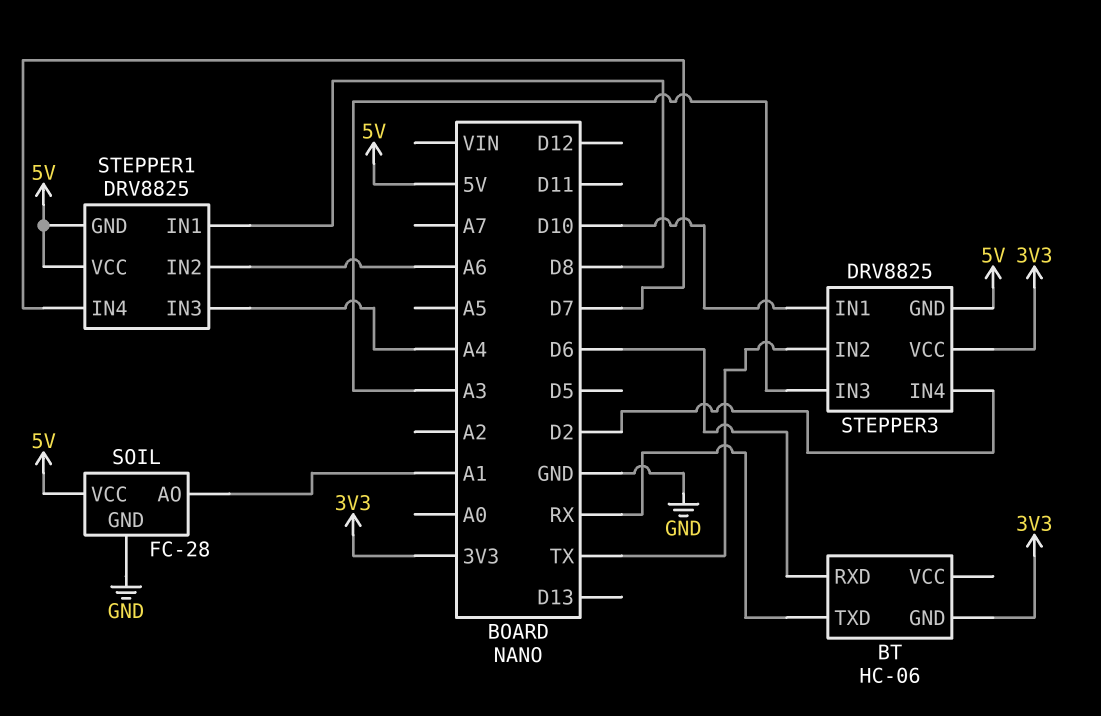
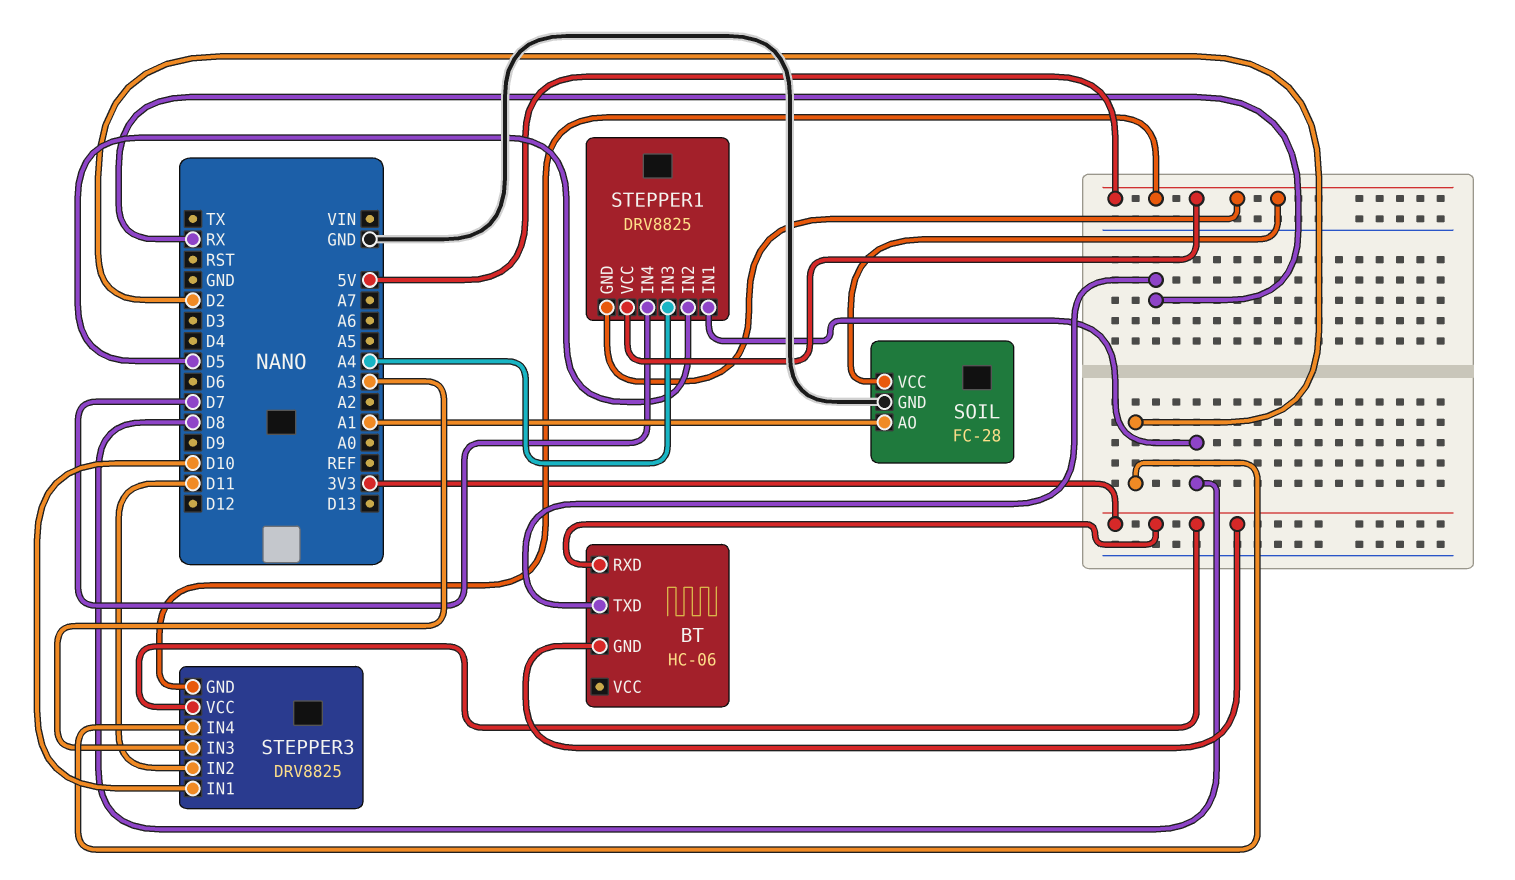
BT pin RXD: D6 -> 3V3
STEPPER1 pin IN2: A6 -> D5
STEPPER3 pin IN2: TX -> D11

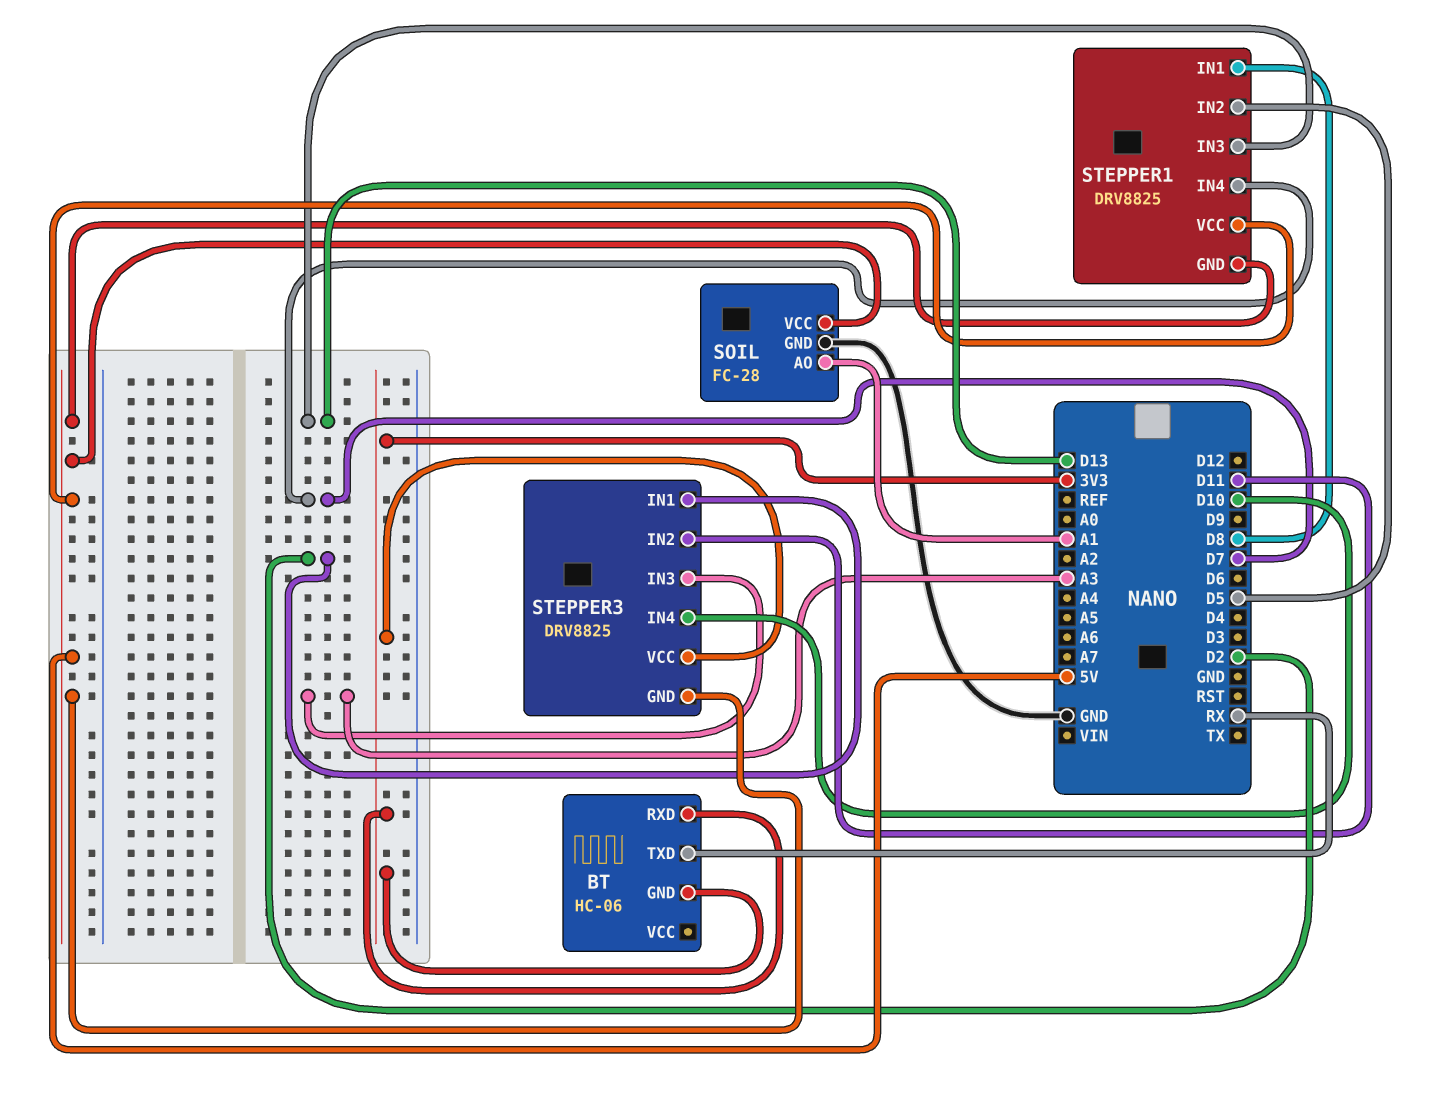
STEPPER1 pin IN3: A4 -> D13
STEPPER3 pin IN1: D10 -> D2
STEPPER3 pin IN4: D2 -> D10

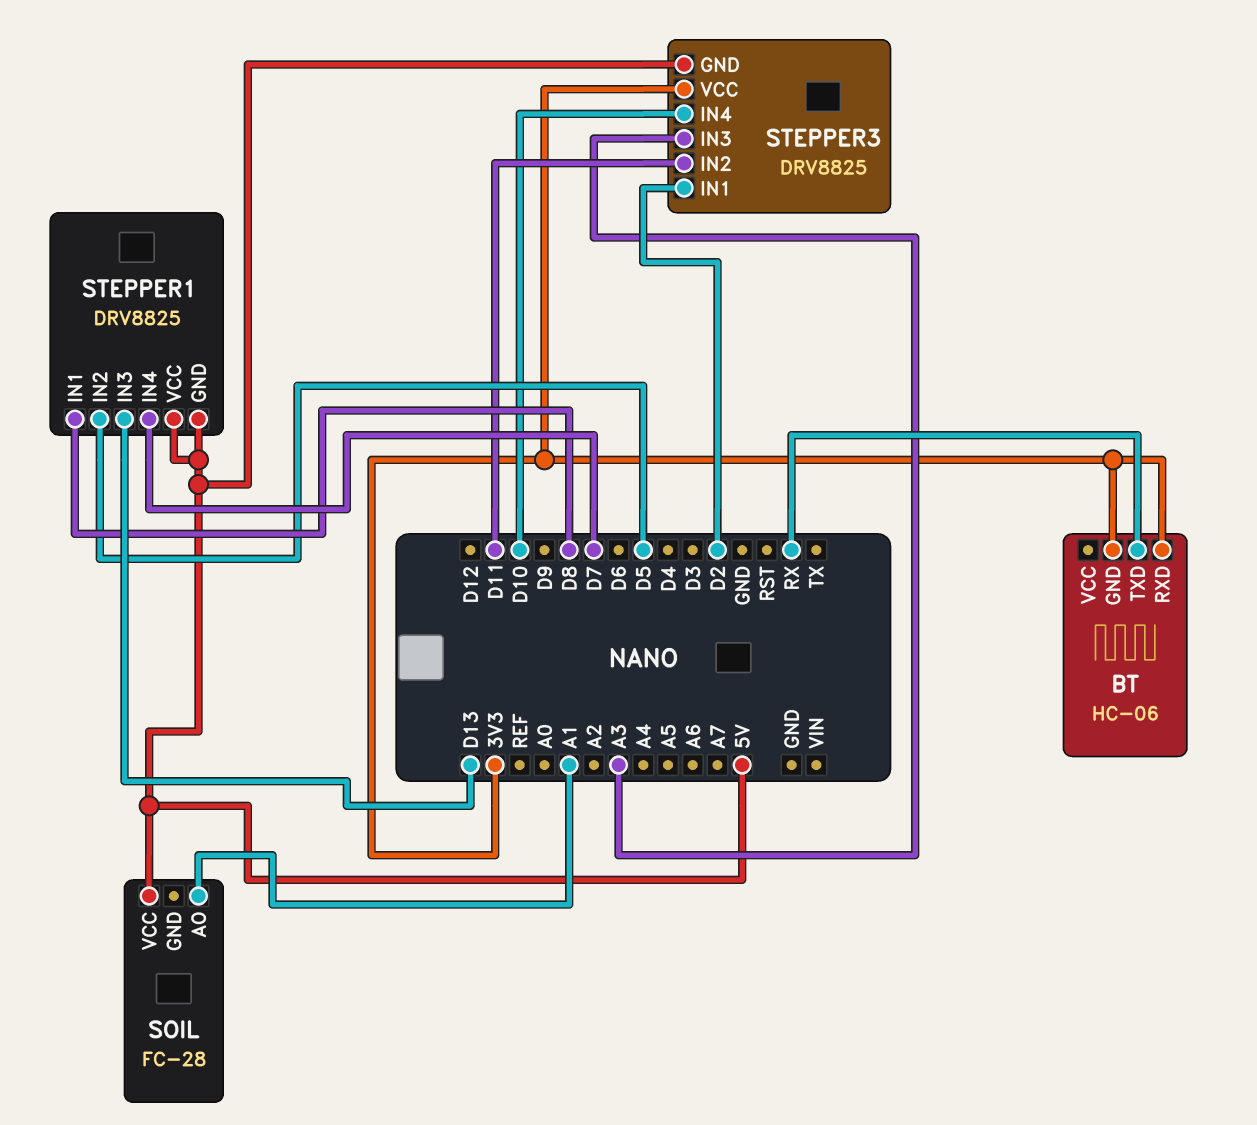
SOIL pin GND: GND -> none

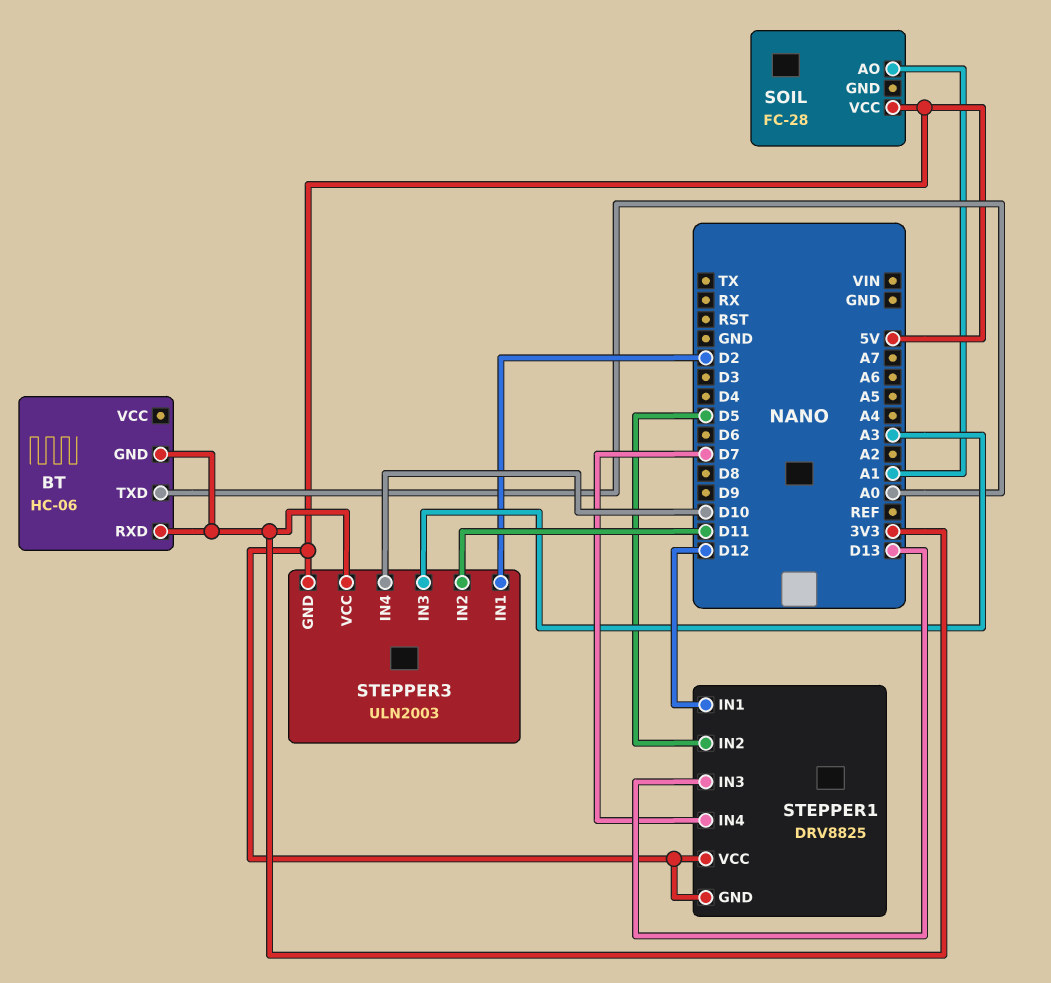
BT pin TXD: RX -> A0
STEPPER1 pin IN1: D8 -> D12
STEPPER3: DRV8825 -> ULN2003

